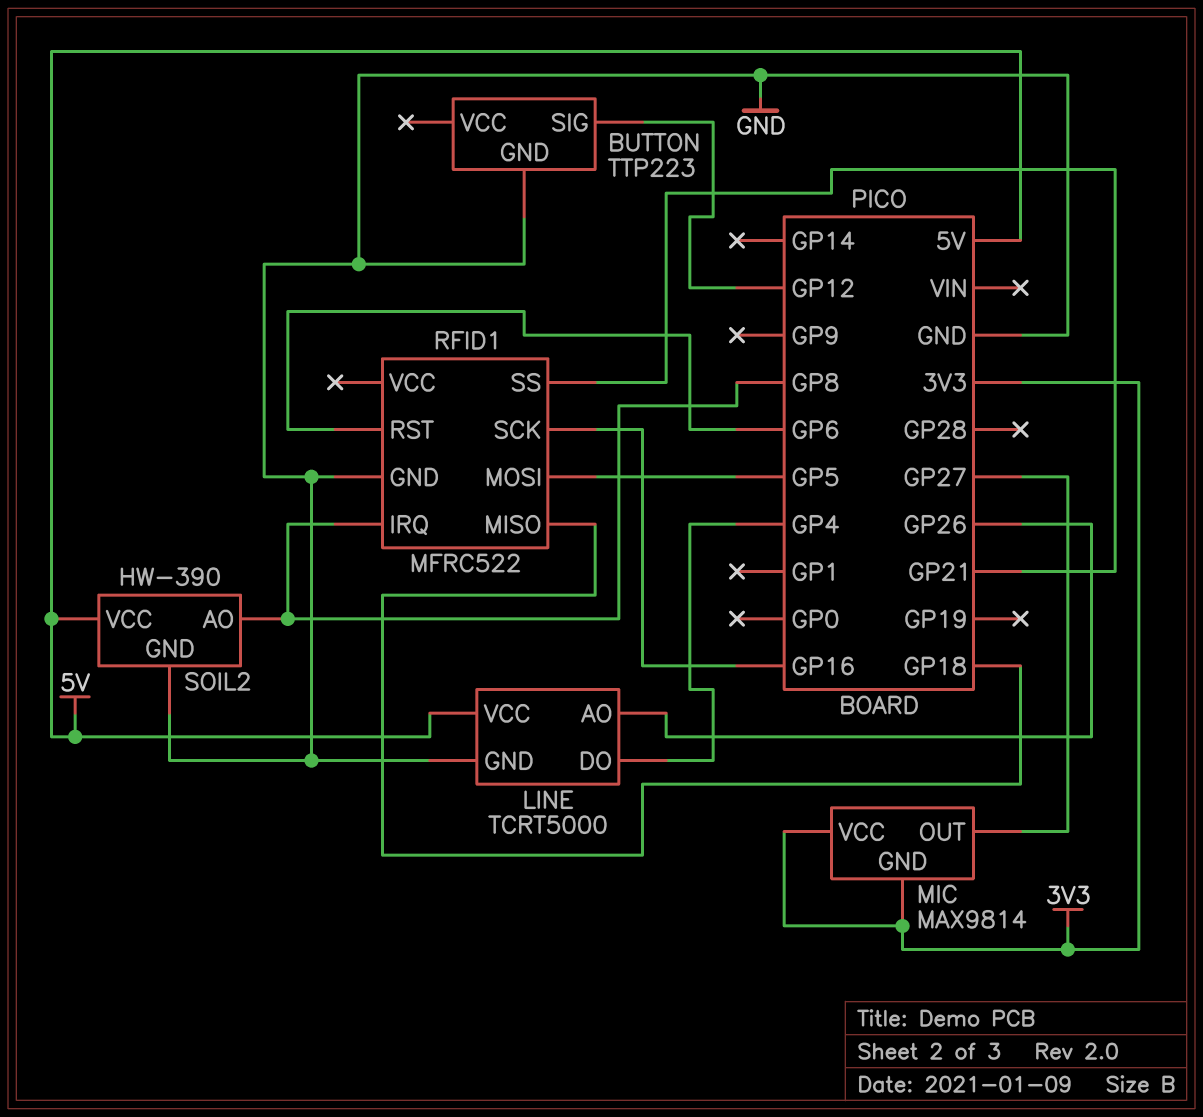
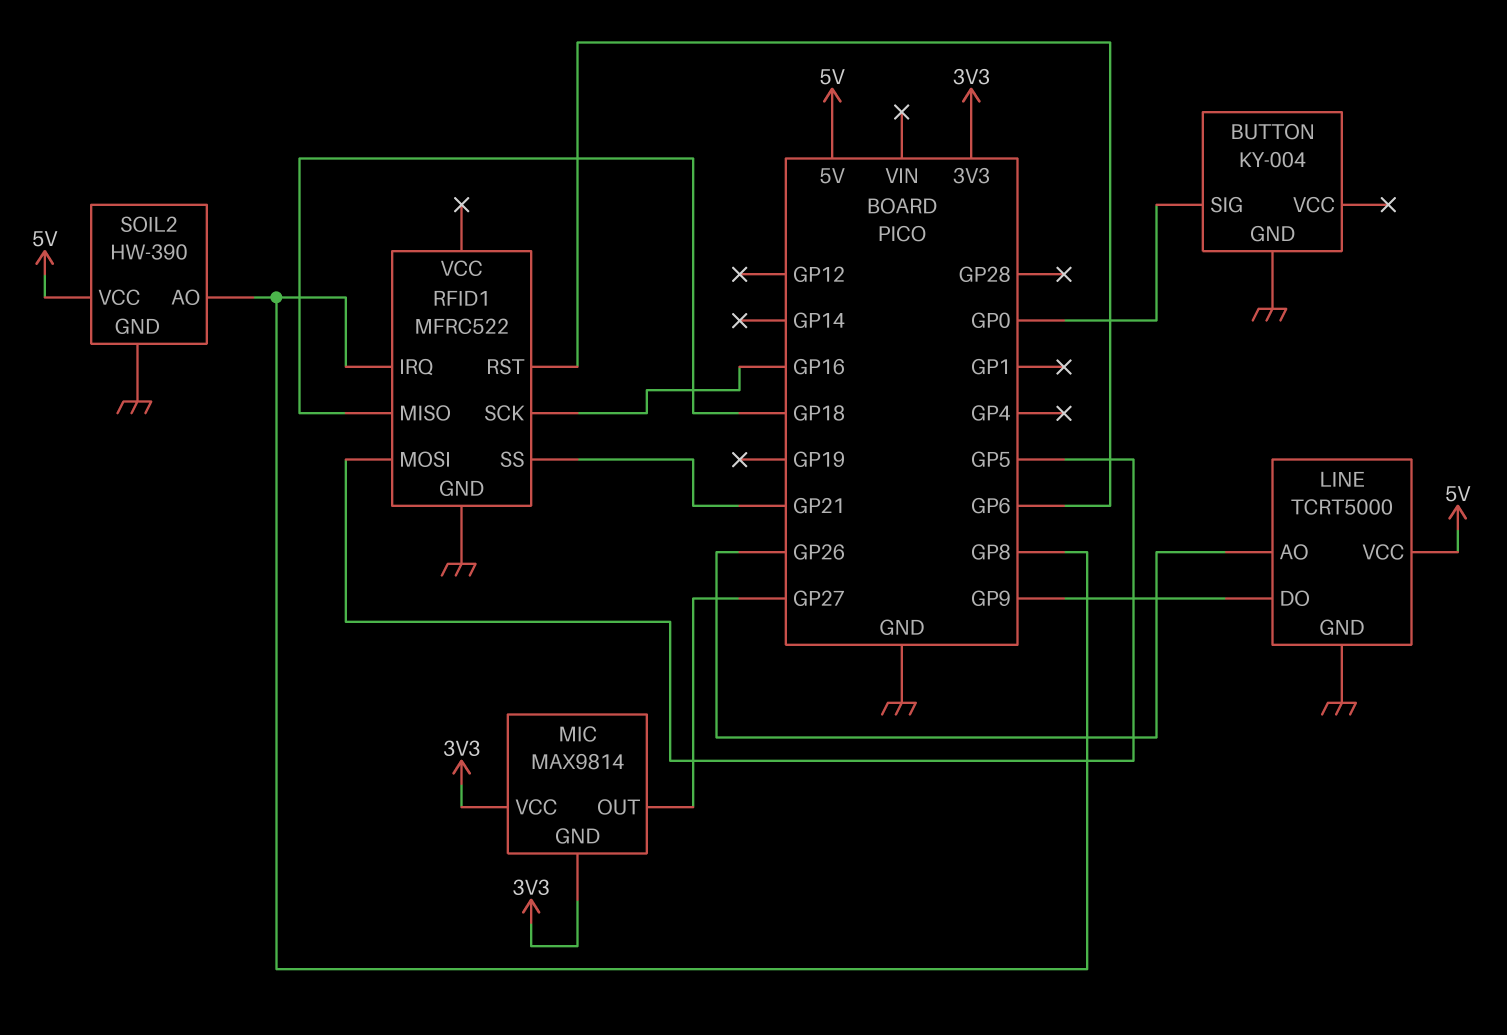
BUTTON: TTP223 -> KY-004
BUTTON pin SIG: GP12 -> GP0
LINE pin DO: GP4 -> GP9

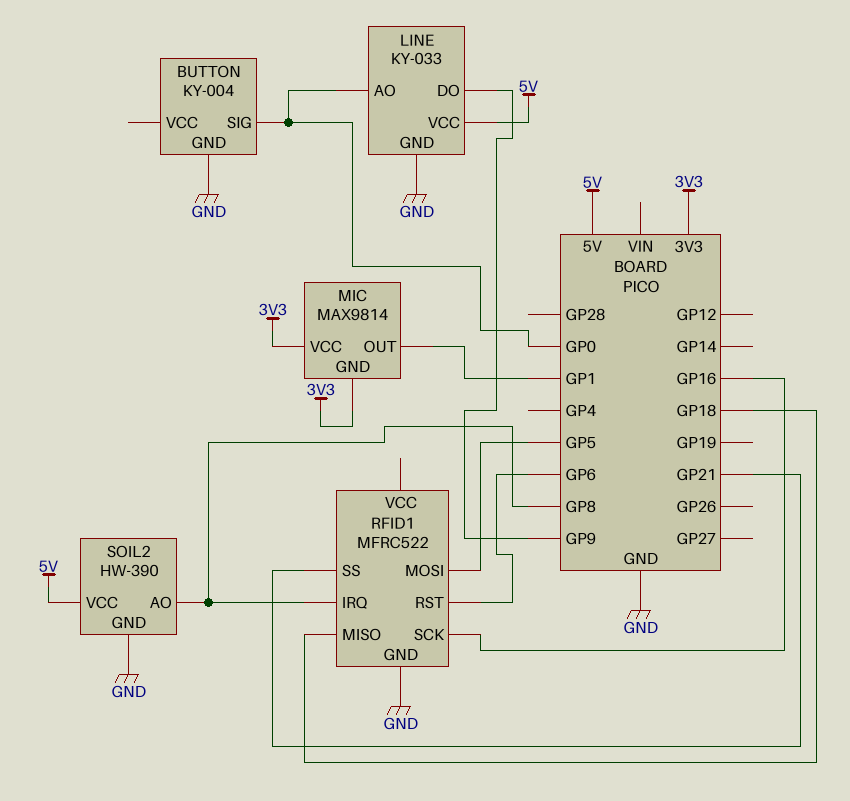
LINE: TCRT5000 -> KY-033
LINE pin AO: GP26 -> GP0
MIC pin OUT: GP27 -> GP1

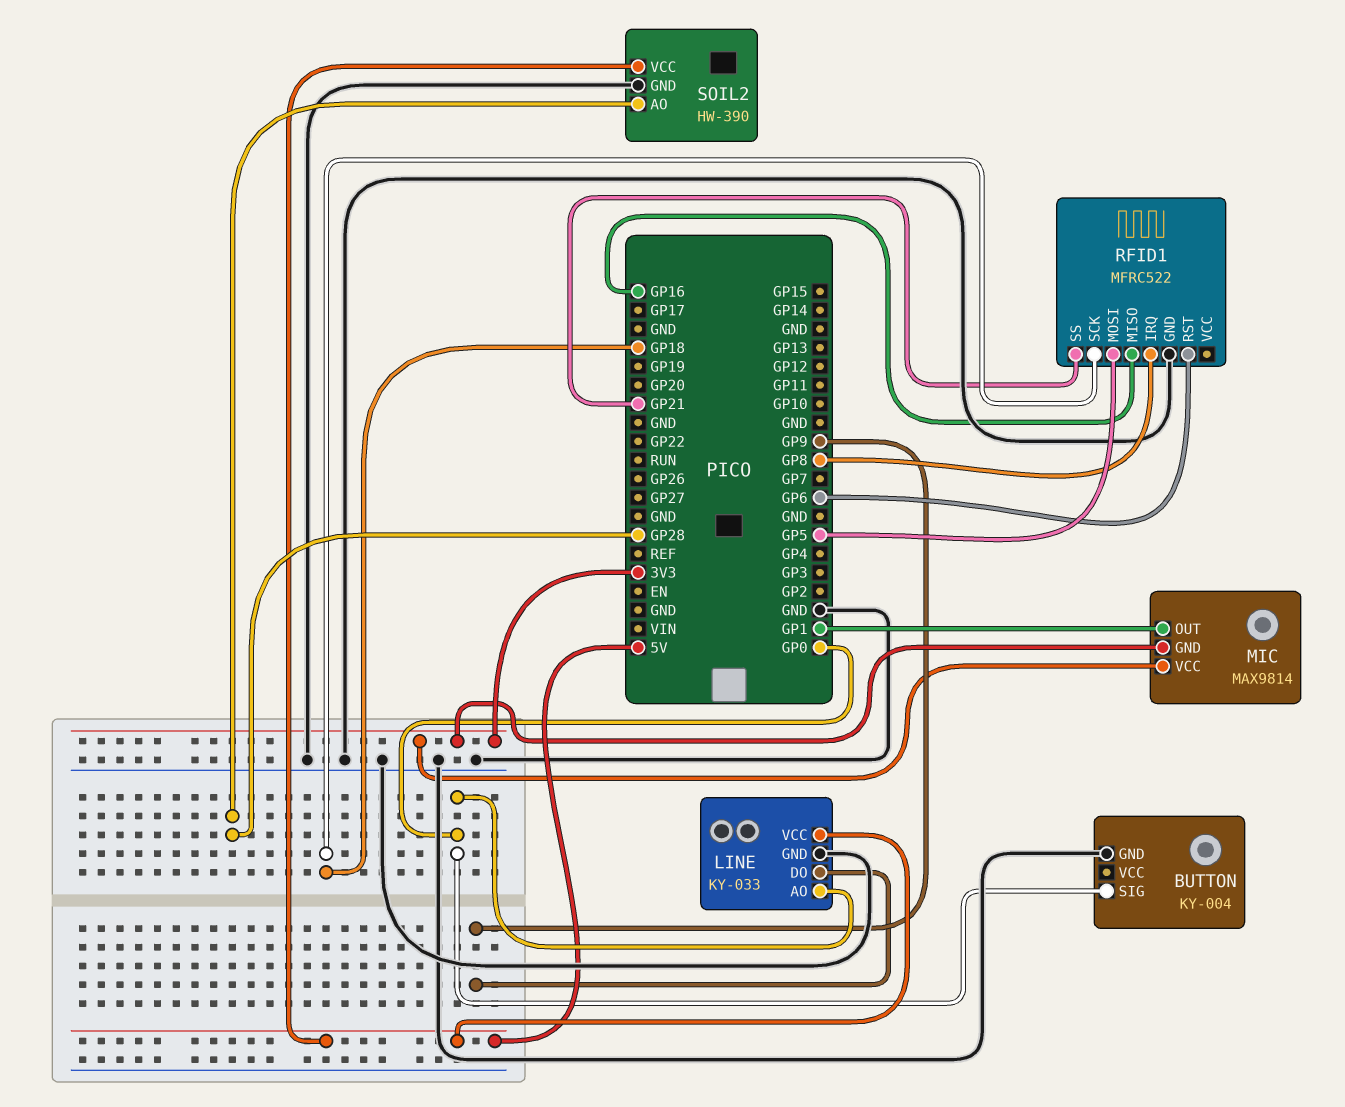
RFID1 pin MISO: GP18 -> GP16
RFID1 pin SCK: GP16 -> GP18
SOIL2 pin AO: GP8 -> GP28

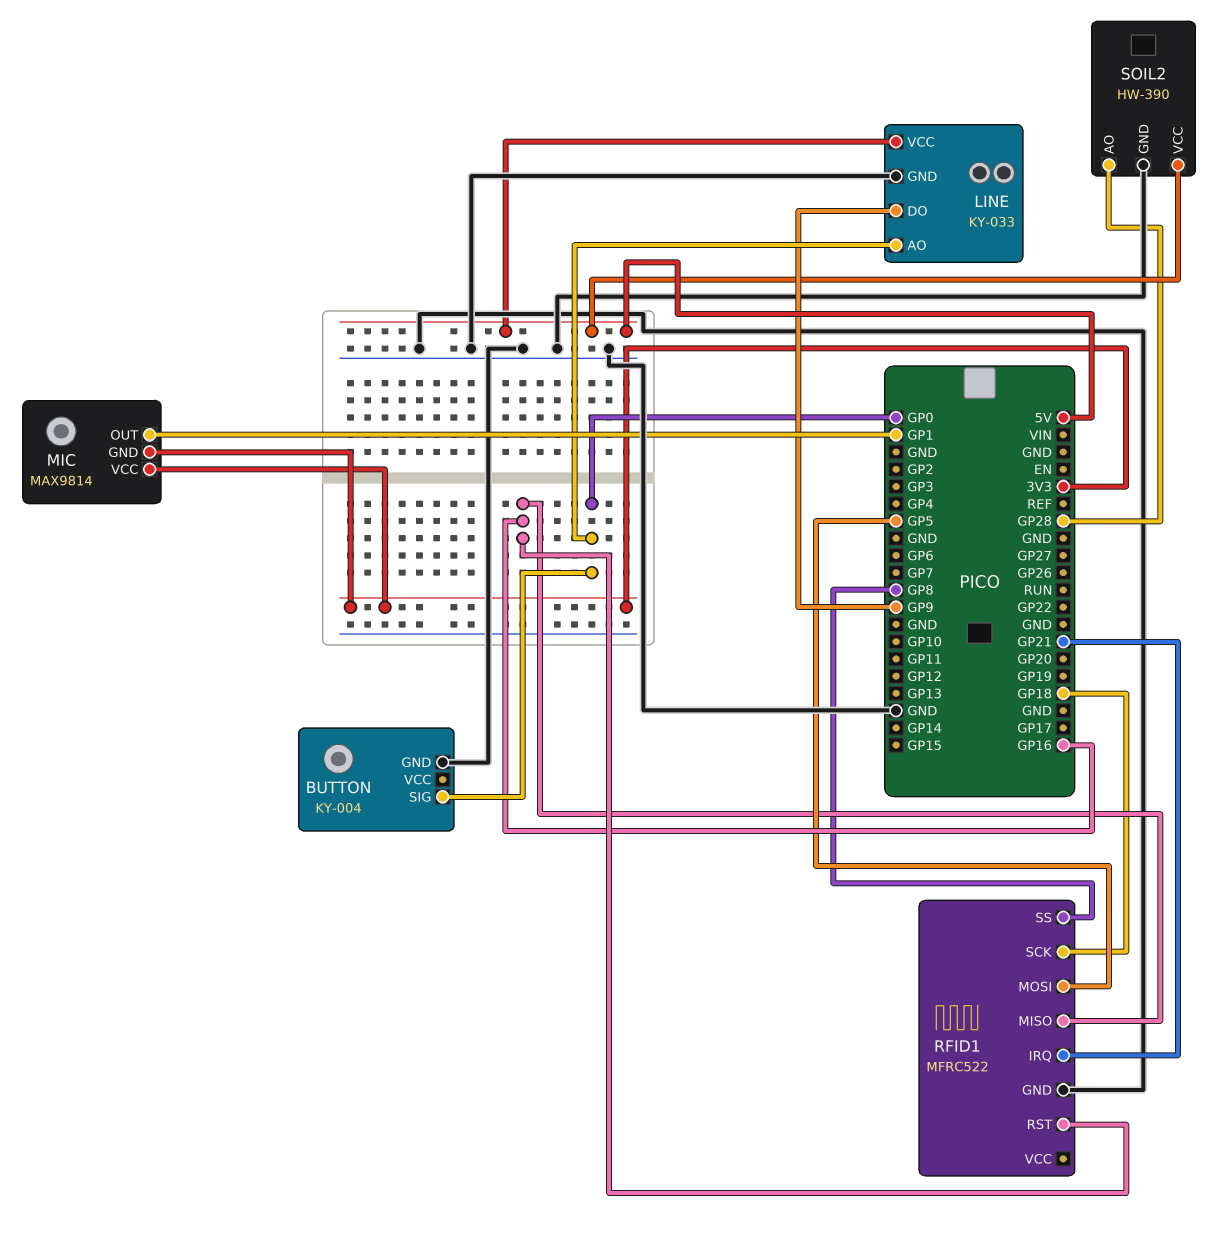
RFID1 pin IRQ: GP8 -> GP21
RFID1 pin RST: GP6 -> GP16
RFID1 pin SS: GP21 -> GP8

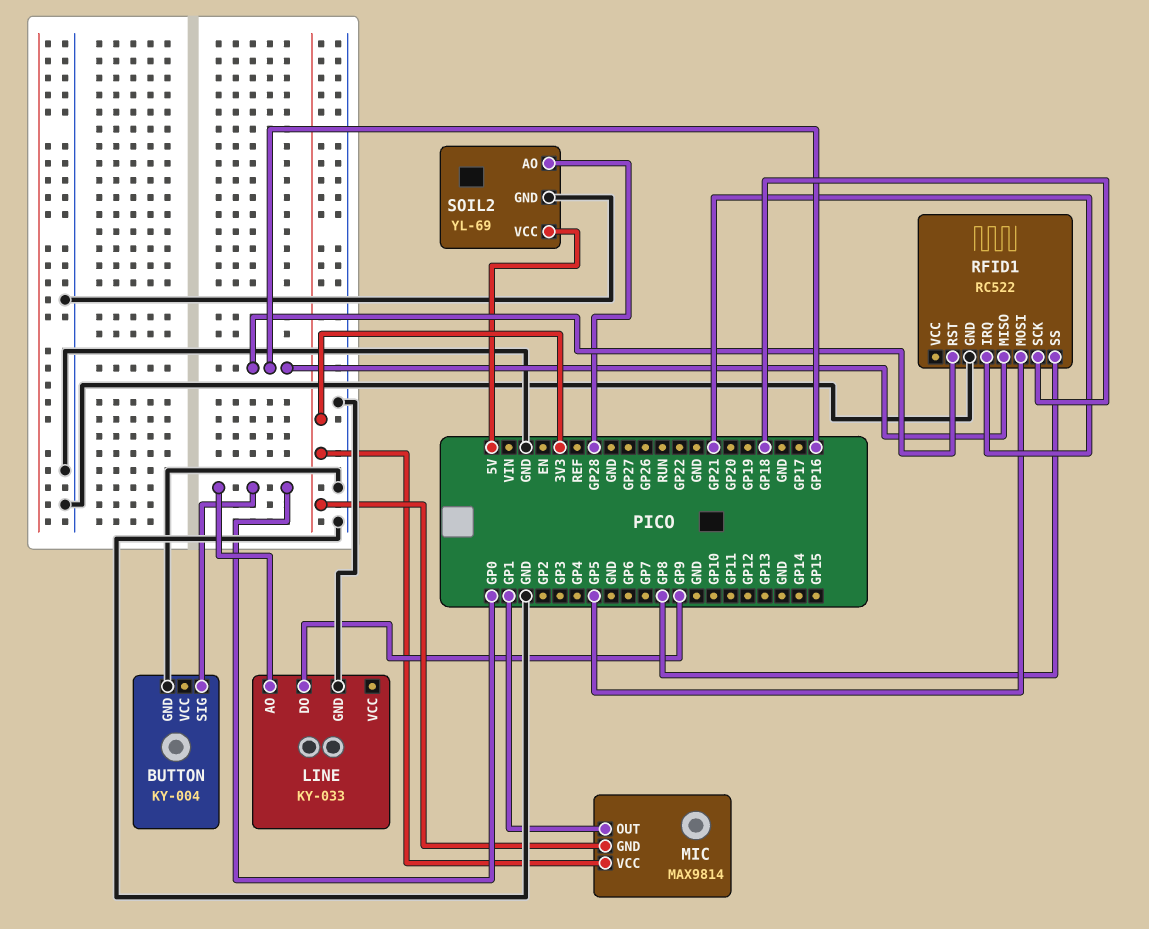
LINE pin VCC: 5V -> none
RFID1: MFRC522 -> RC522
SOIL2: HW-390 -> YL-69

